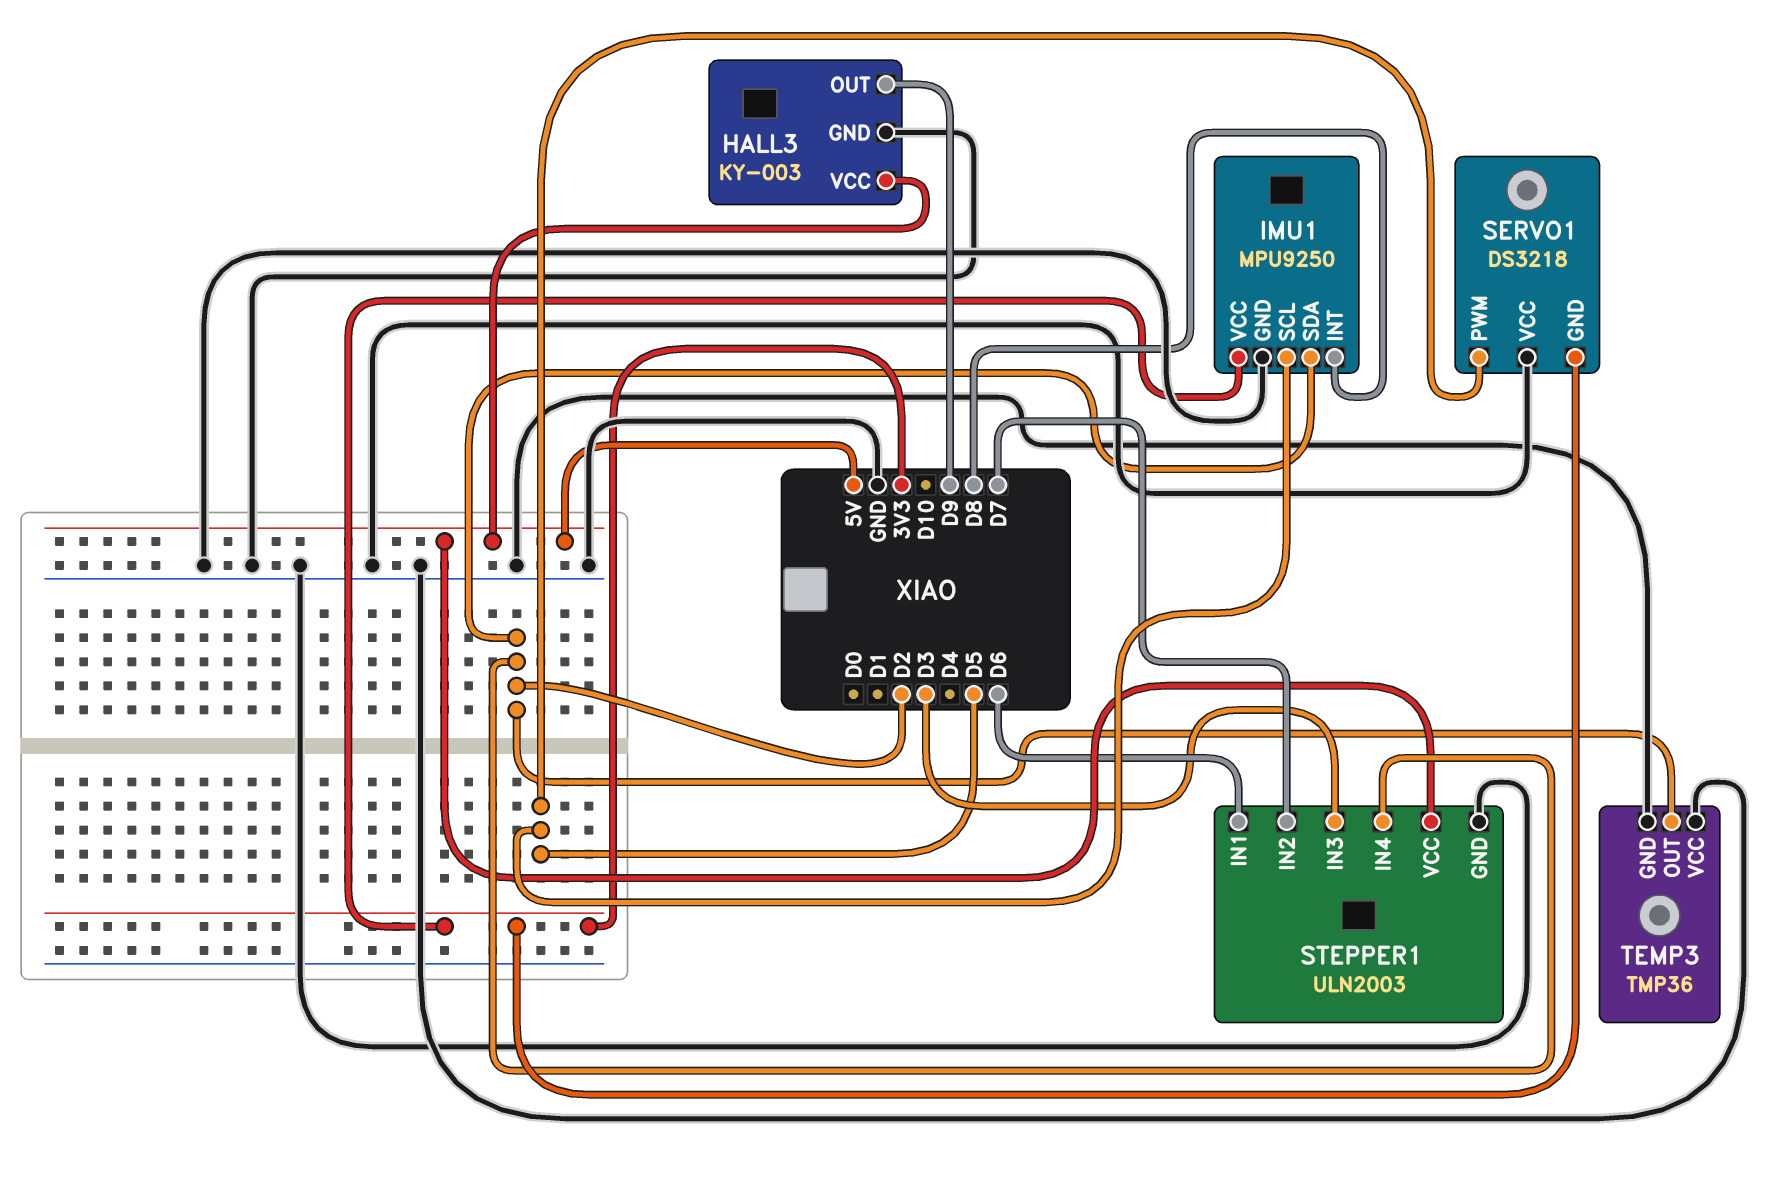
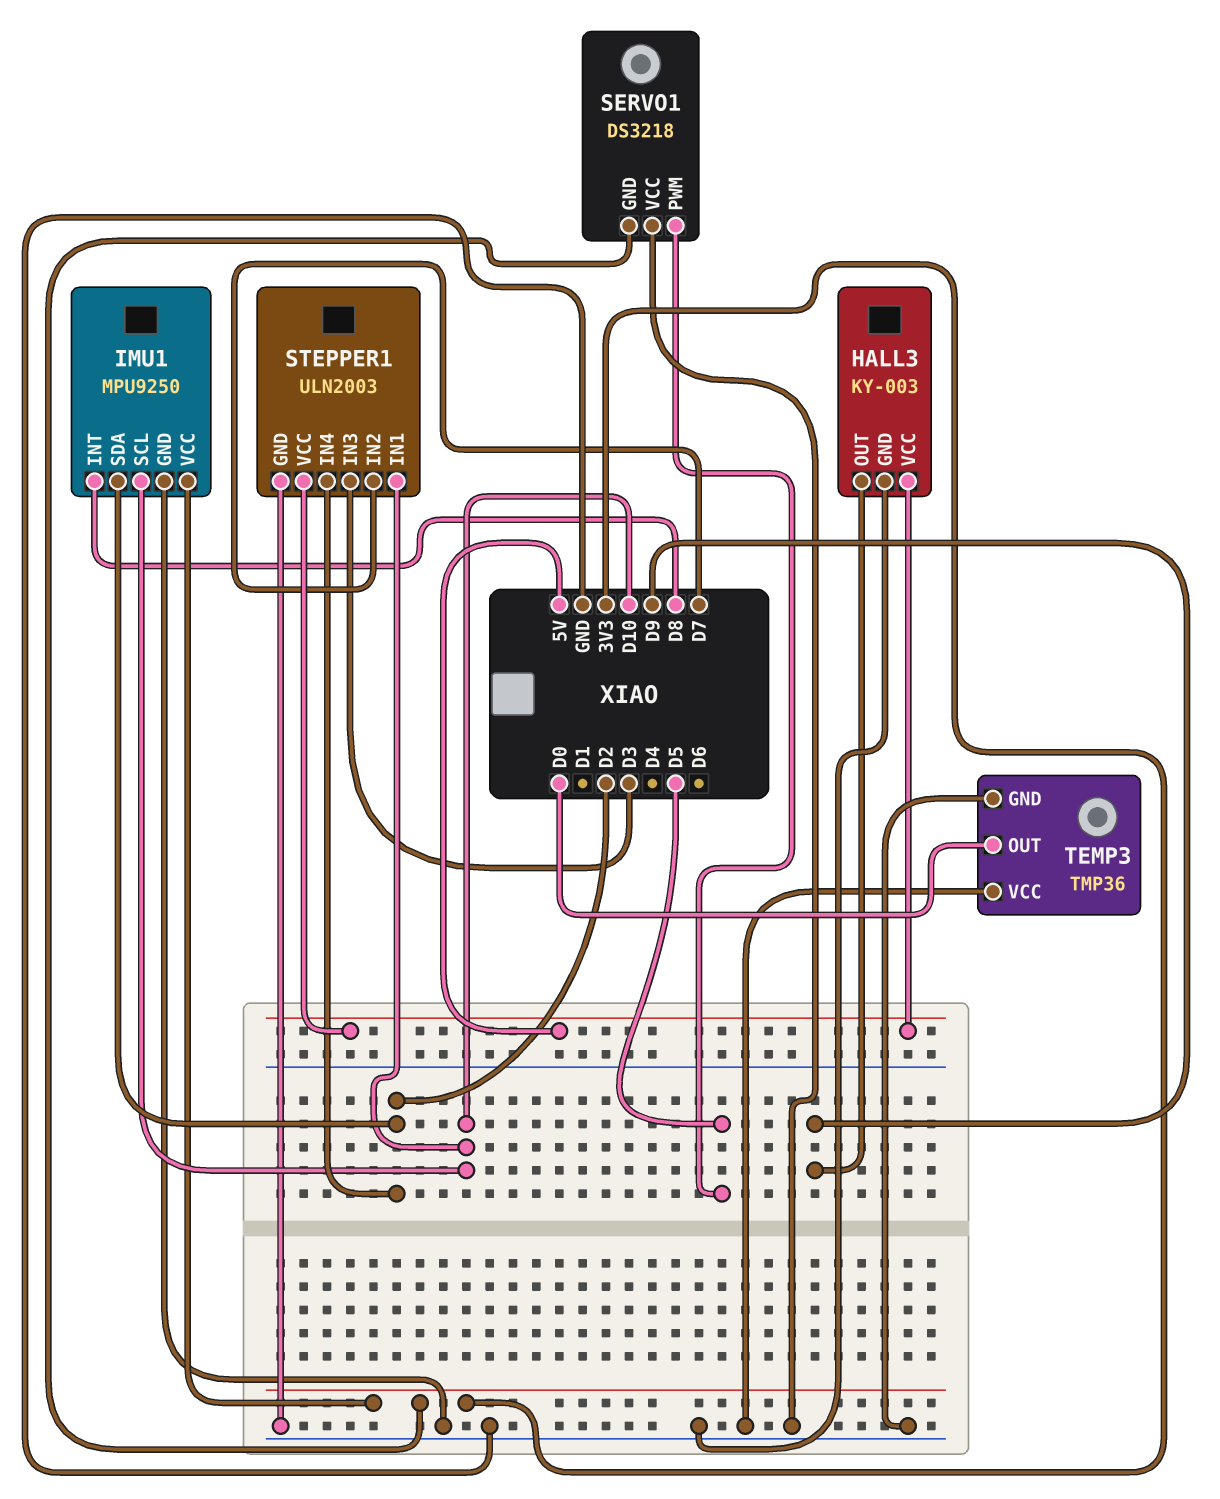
IMU1 pin SCL: D5 -> D10
STEPPER1 pin IN1: D6 -> D10
TEMP3 pin OUT: D2 -> D0

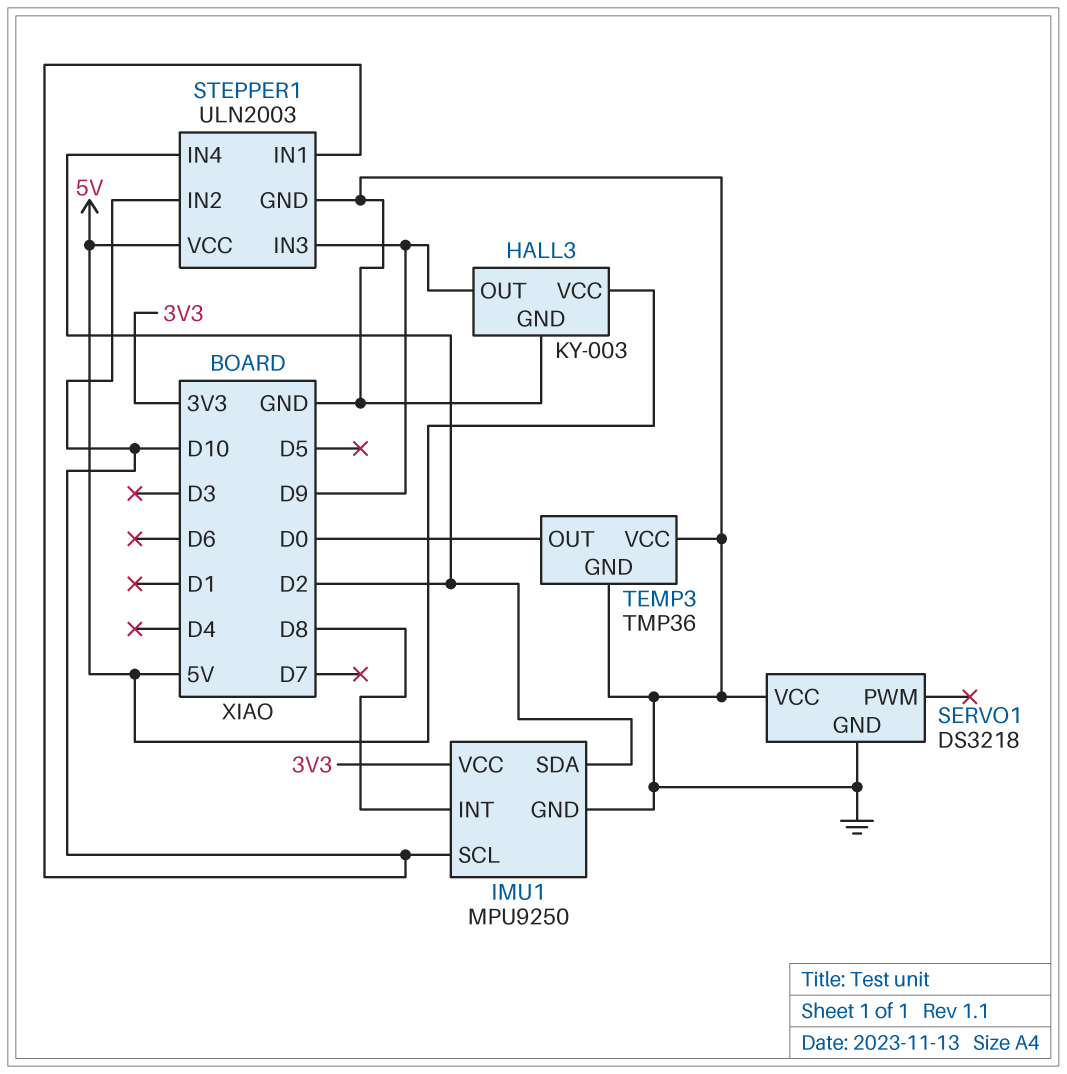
SERVO1 pin GND: 3V3 -> GND
SERVO1 pin PWM: D5 -> none
STEPPER1 pin IN2: D7 -> D10
STEPPER1 pin IN3: D3 -> D9

